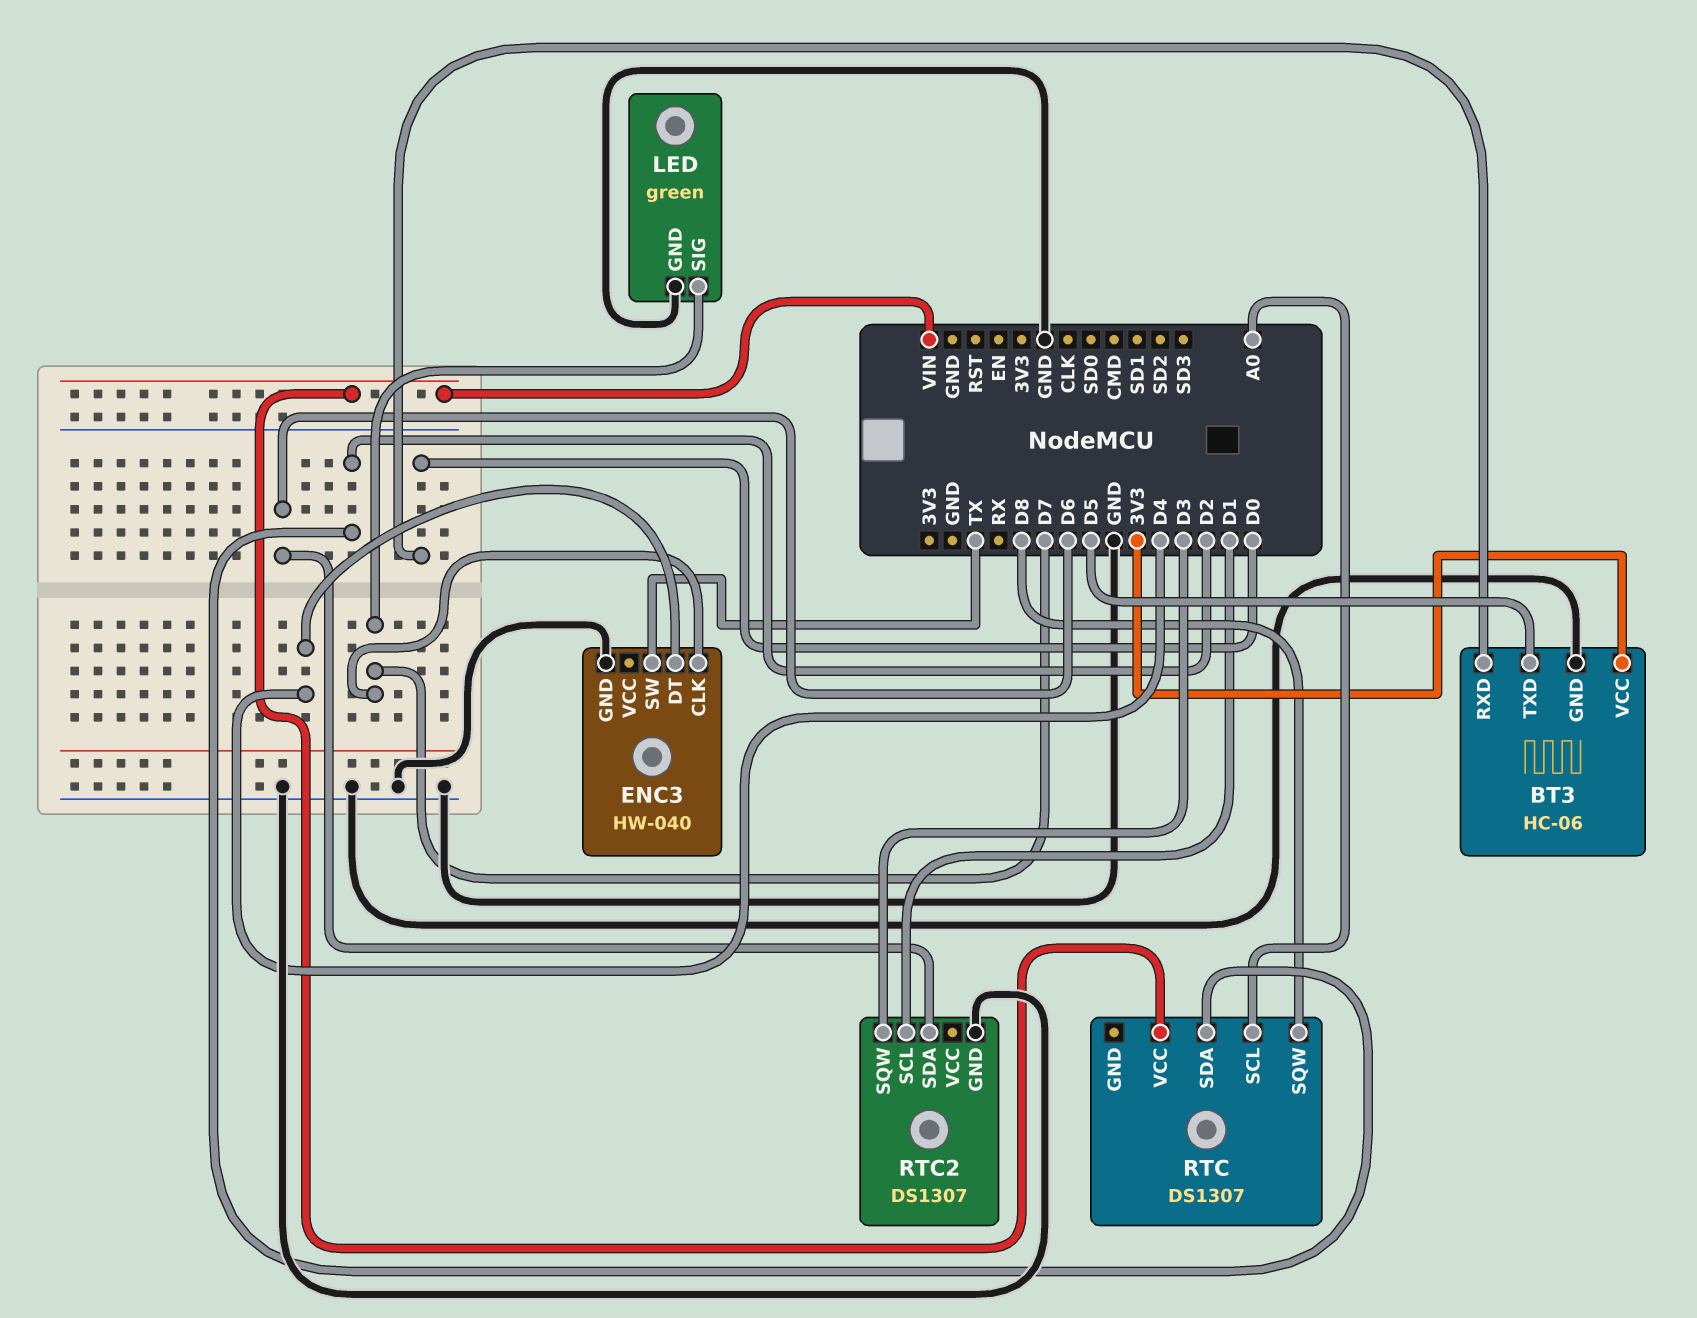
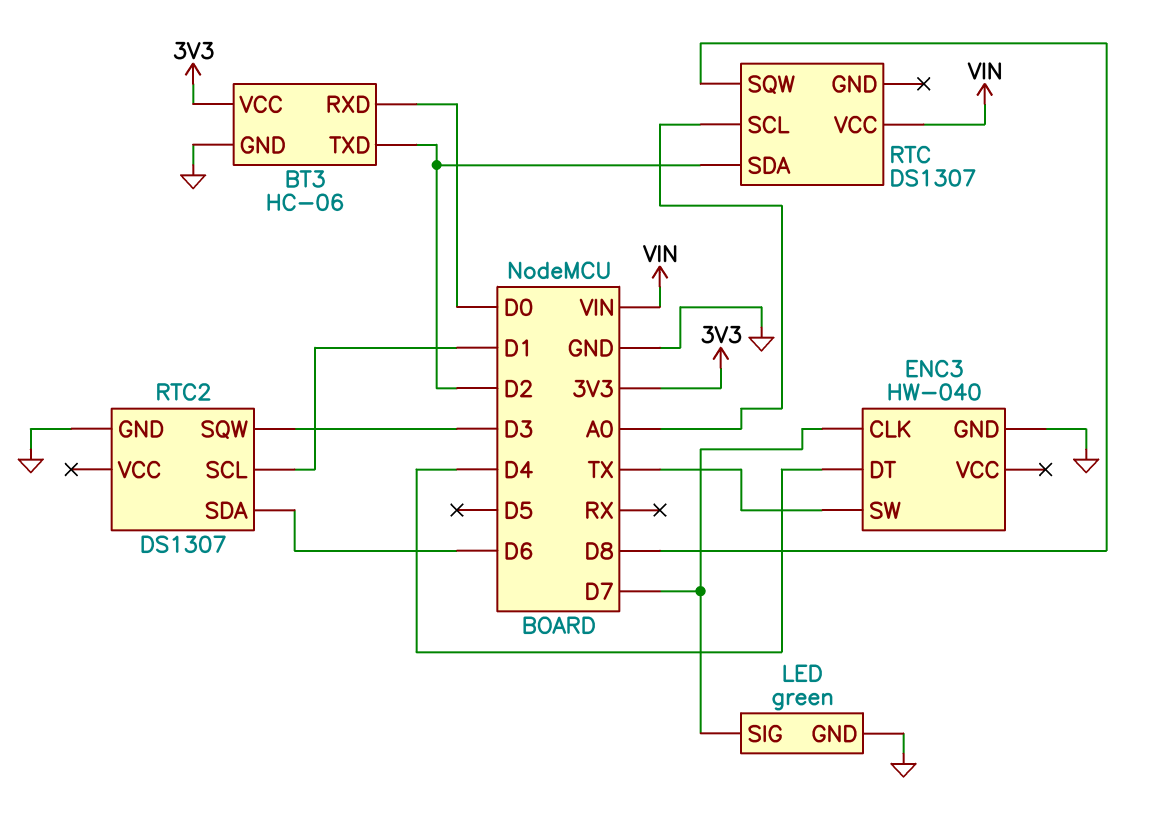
BT3 pin TXD: D5 -> D2

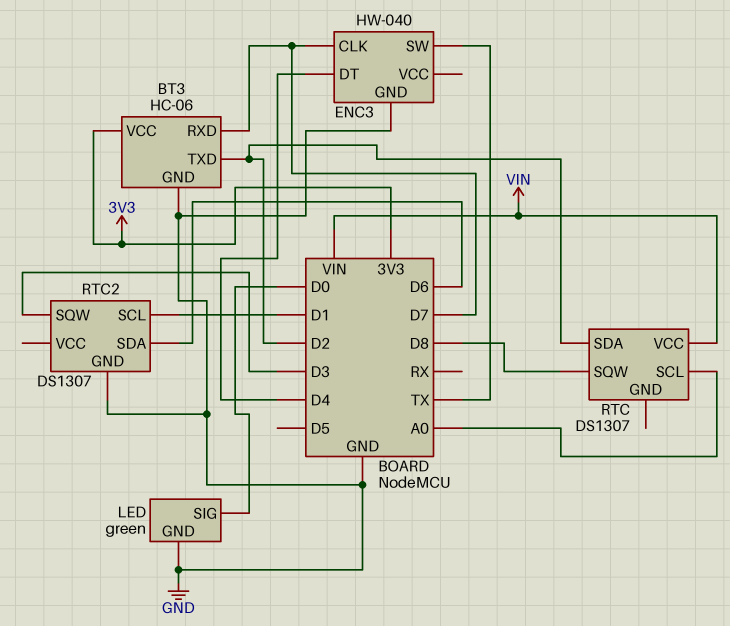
BT3 pin RXD: D0 -> D7
LED pin SIG: D7 -> D0

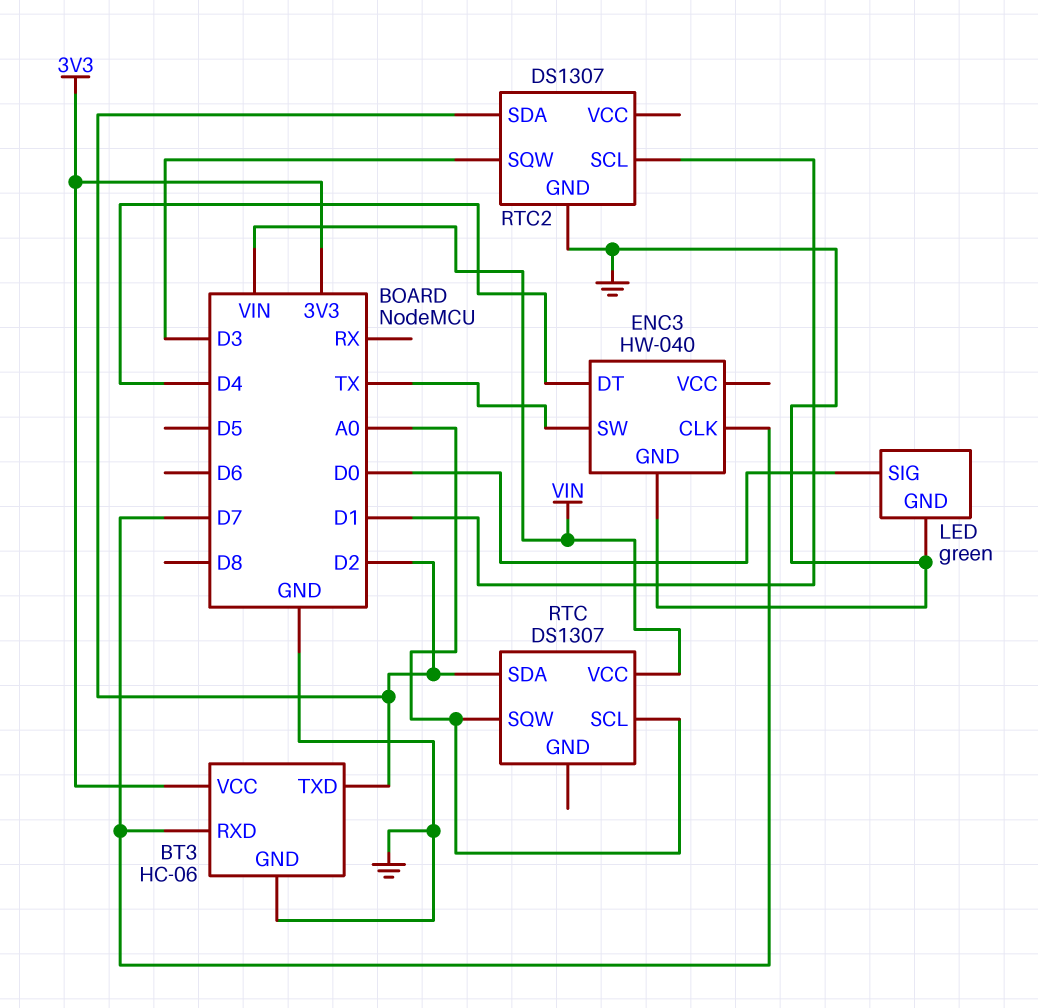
RTC pin SQW: D8 -> A0
RTC2 pin SDA: D6 -> D2

